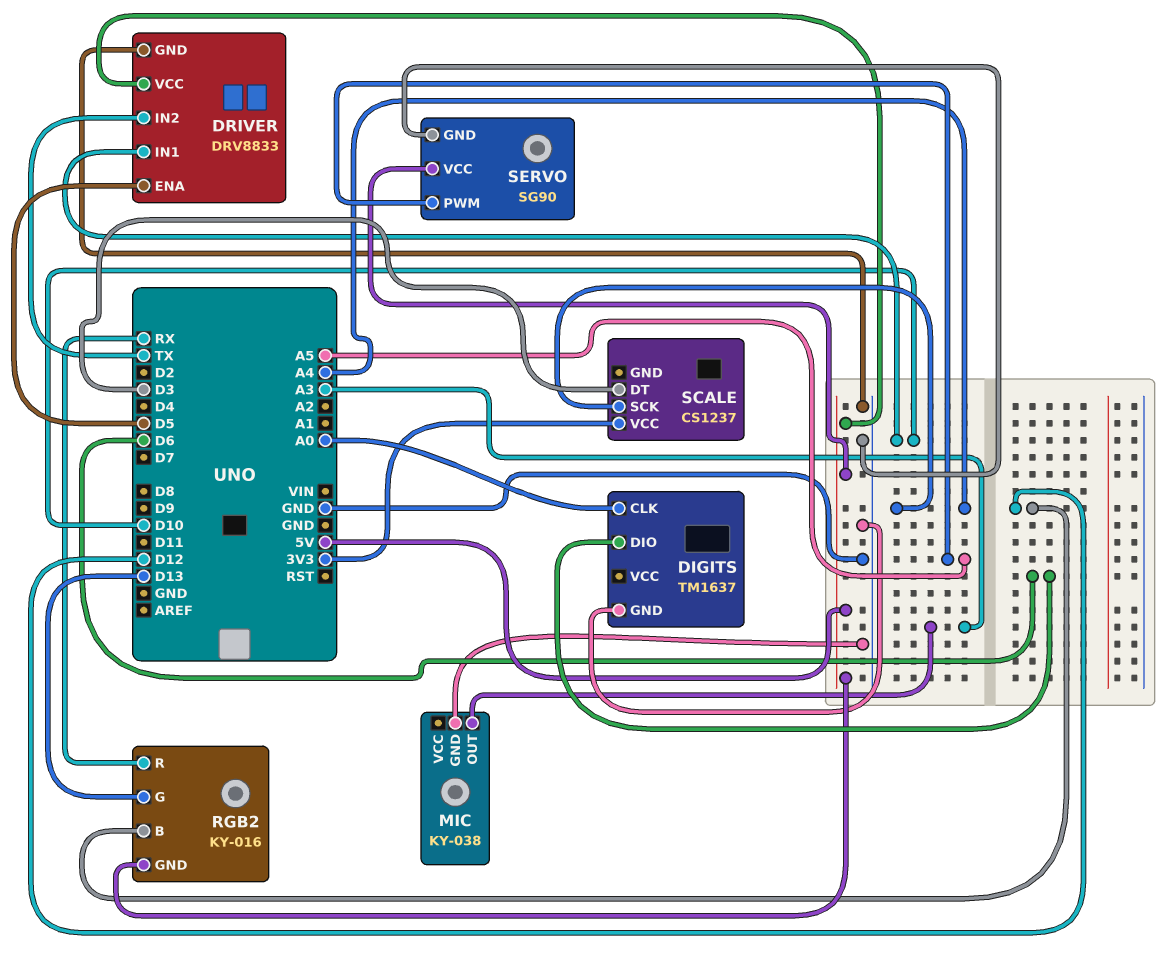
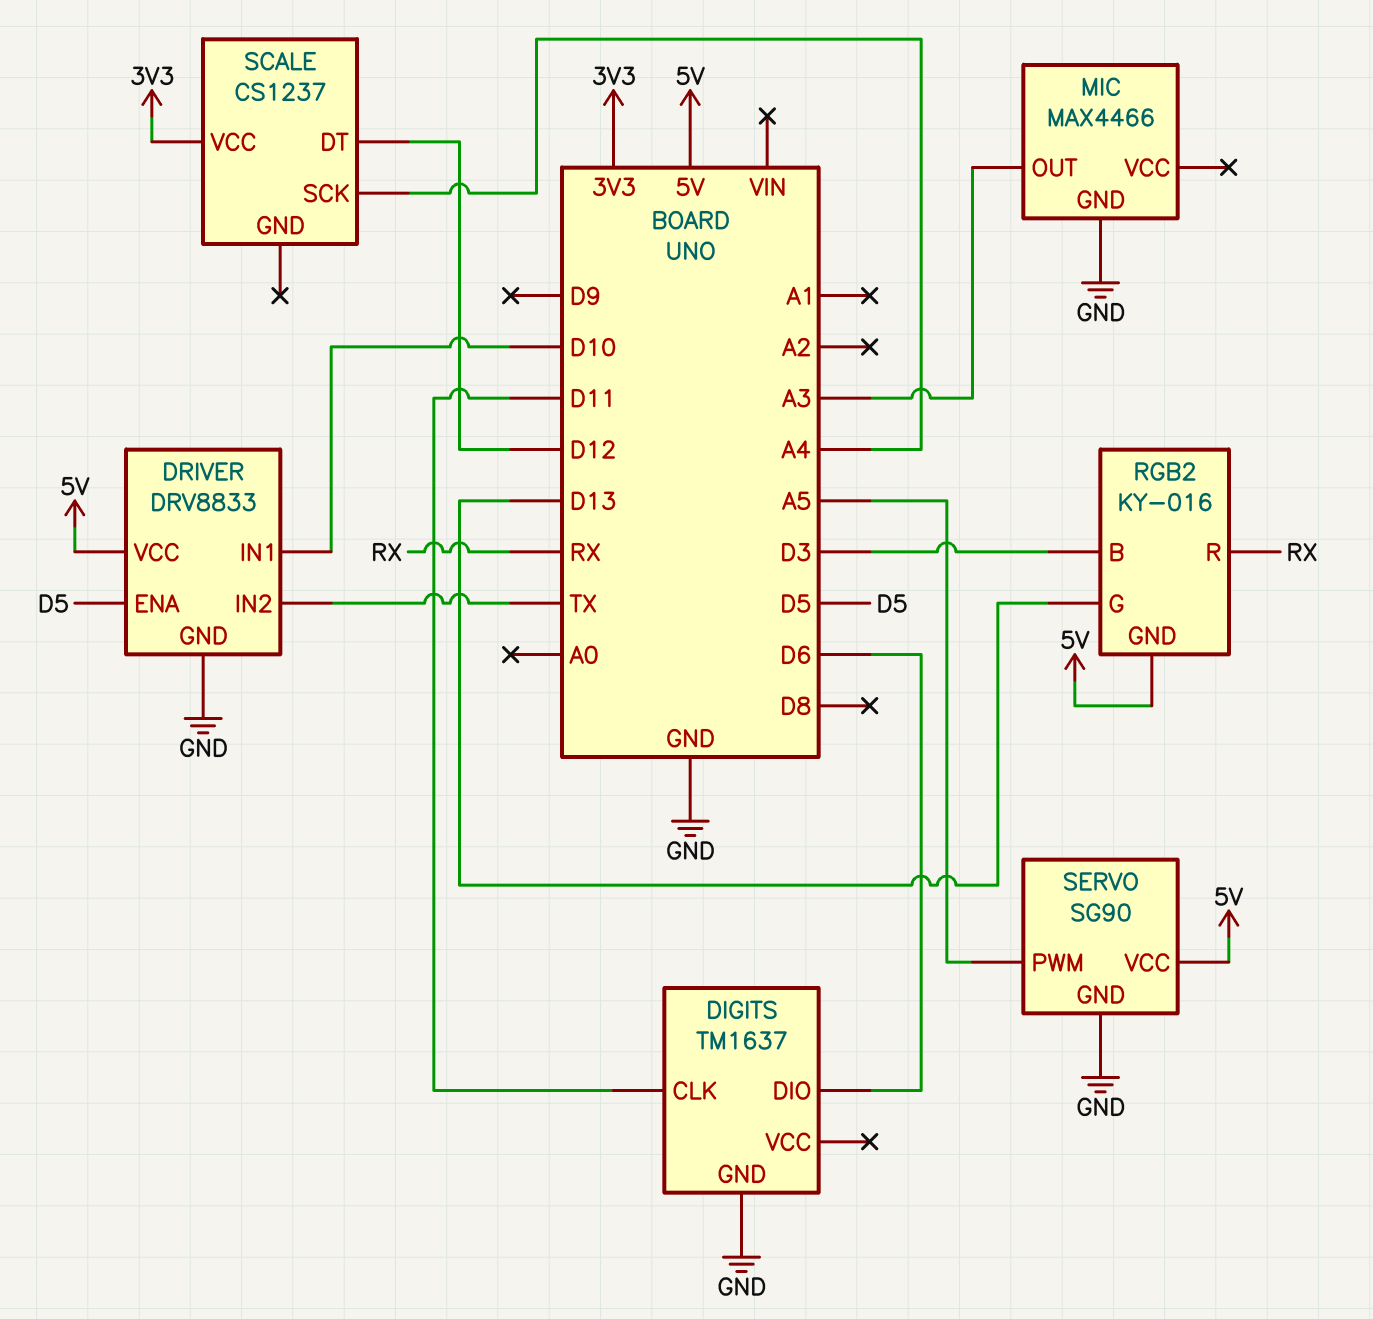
DIGITS pin CLK: A0 -> D11
MIC: KY-038 -> MAX4466
RGB2 pin B: D12 -> D3
SCALE pin DT: D3 -> D12

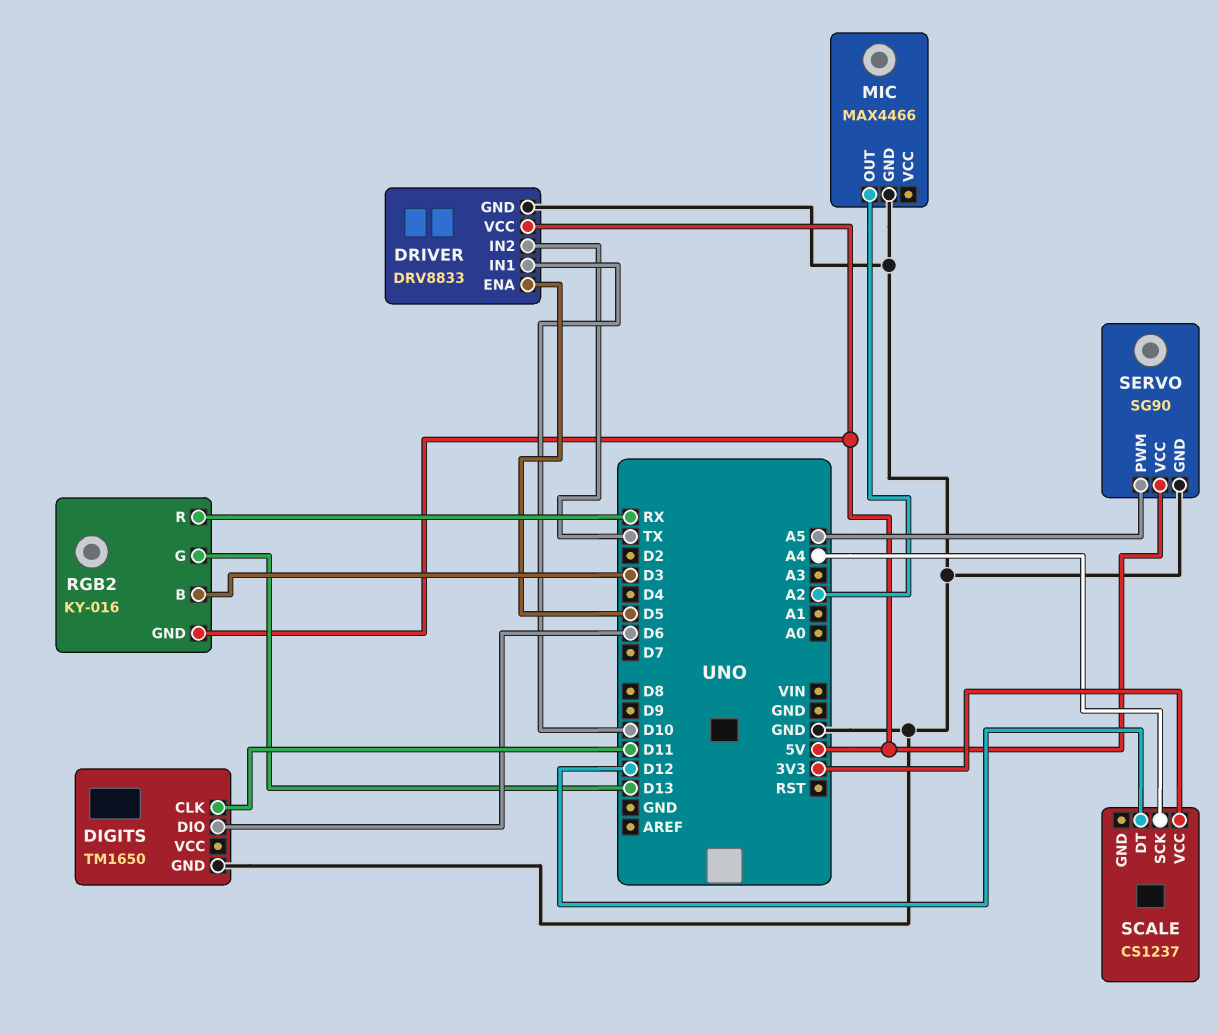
DIGITS: TM1637 -> TM1650
MIC pin OUT: A3 -> A2

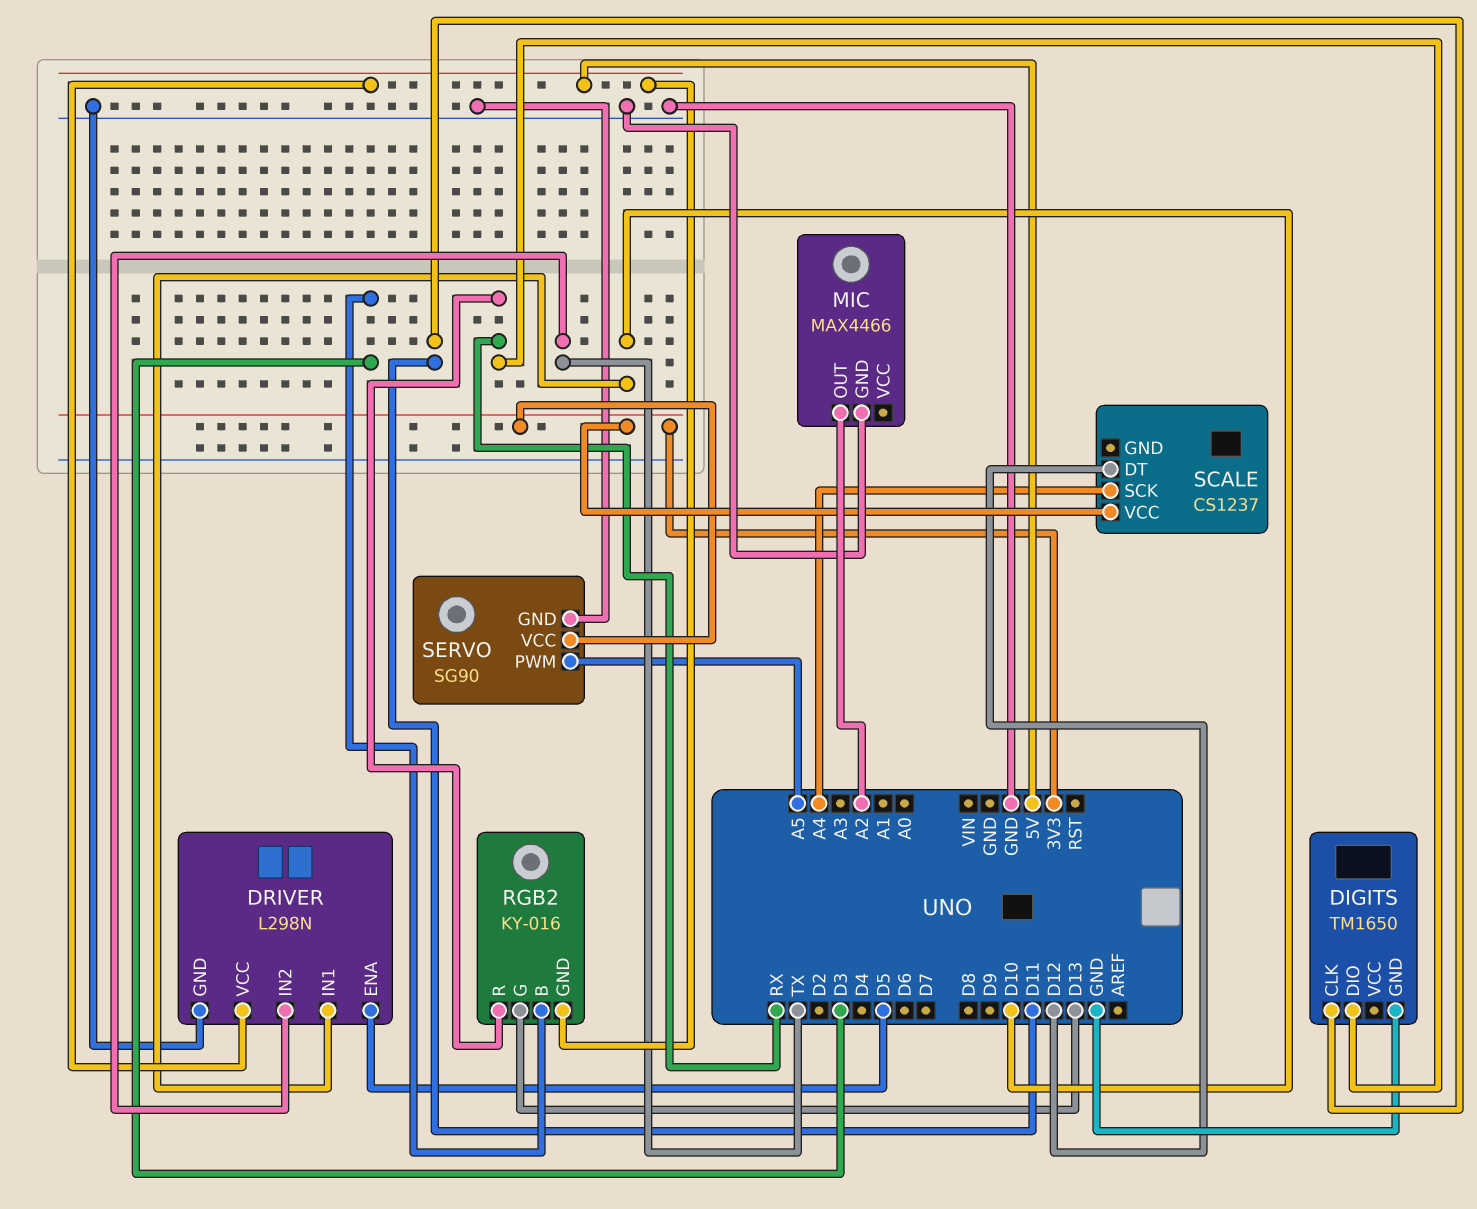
DIGITS pin DIO: D6 -> RX
DRIVER: DRV8833 -> L298N
SERVO pin VCC: 5V -> 3V3

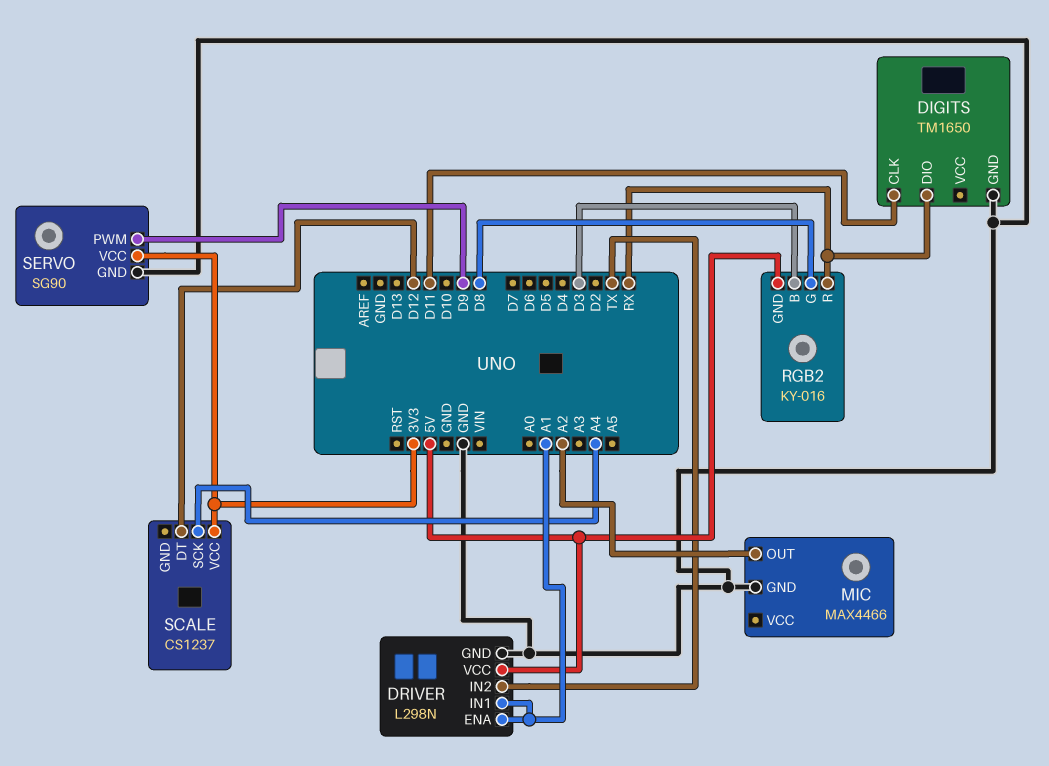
DRIVER pin ENA: D5 -> A1
DRIVER pin IN1: D10 -> A1
RGB2 pin G: D13 -> D8
SERVO pin PWM: A5 -> D9

